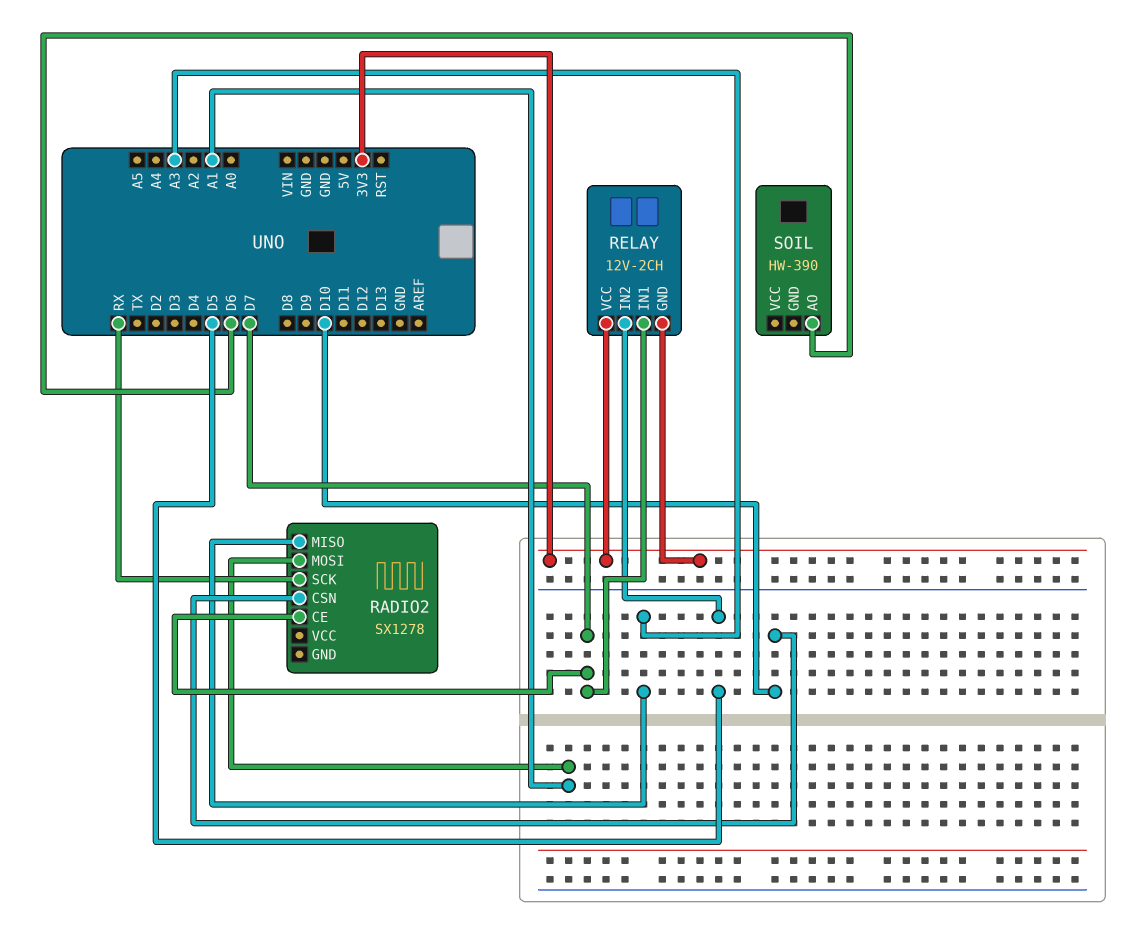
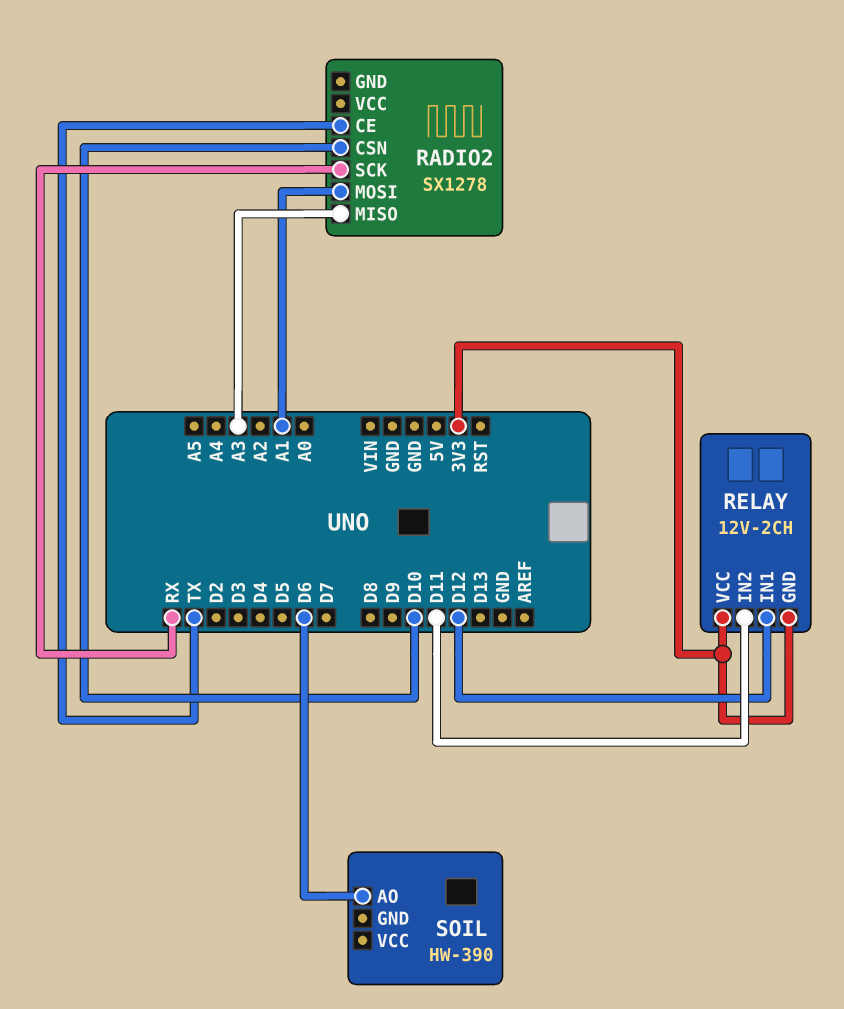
RADIO2 pin CE: D7 -> TX
RELAY pin IN1: D7 -> D12
RELAY pin IN2: D5 -> D11

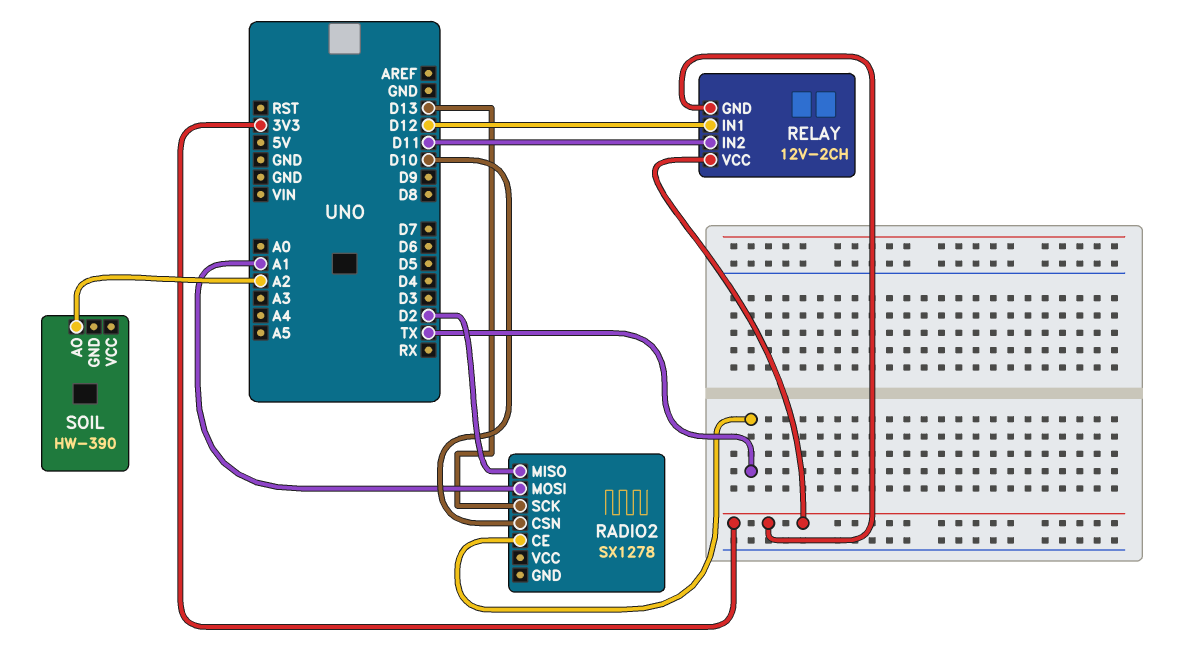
RADIO2 pin MISO: A3 -> D2
RADIO2 pin SCK: RX -> D13
SOIL pin AO: D6 -> A2

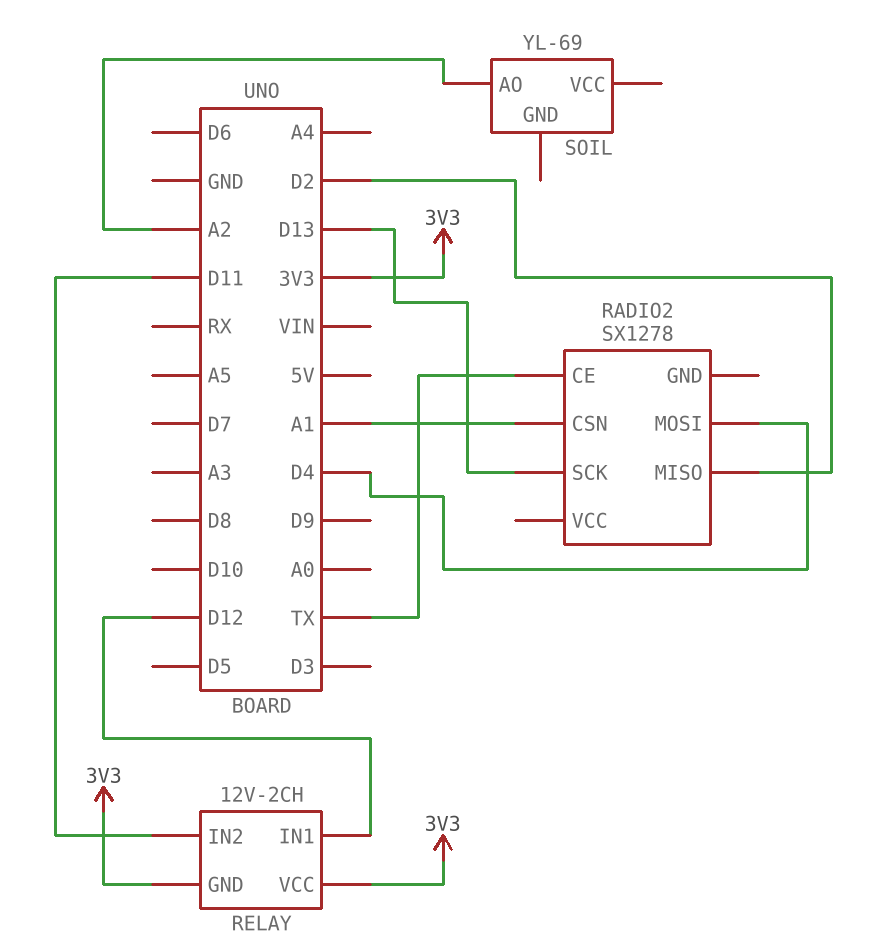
RADIO2 pin CSN: D10 -> A1
RADIO2 pin MOSI: A1 -> D4
SOIL: HW-390 -> YL-69

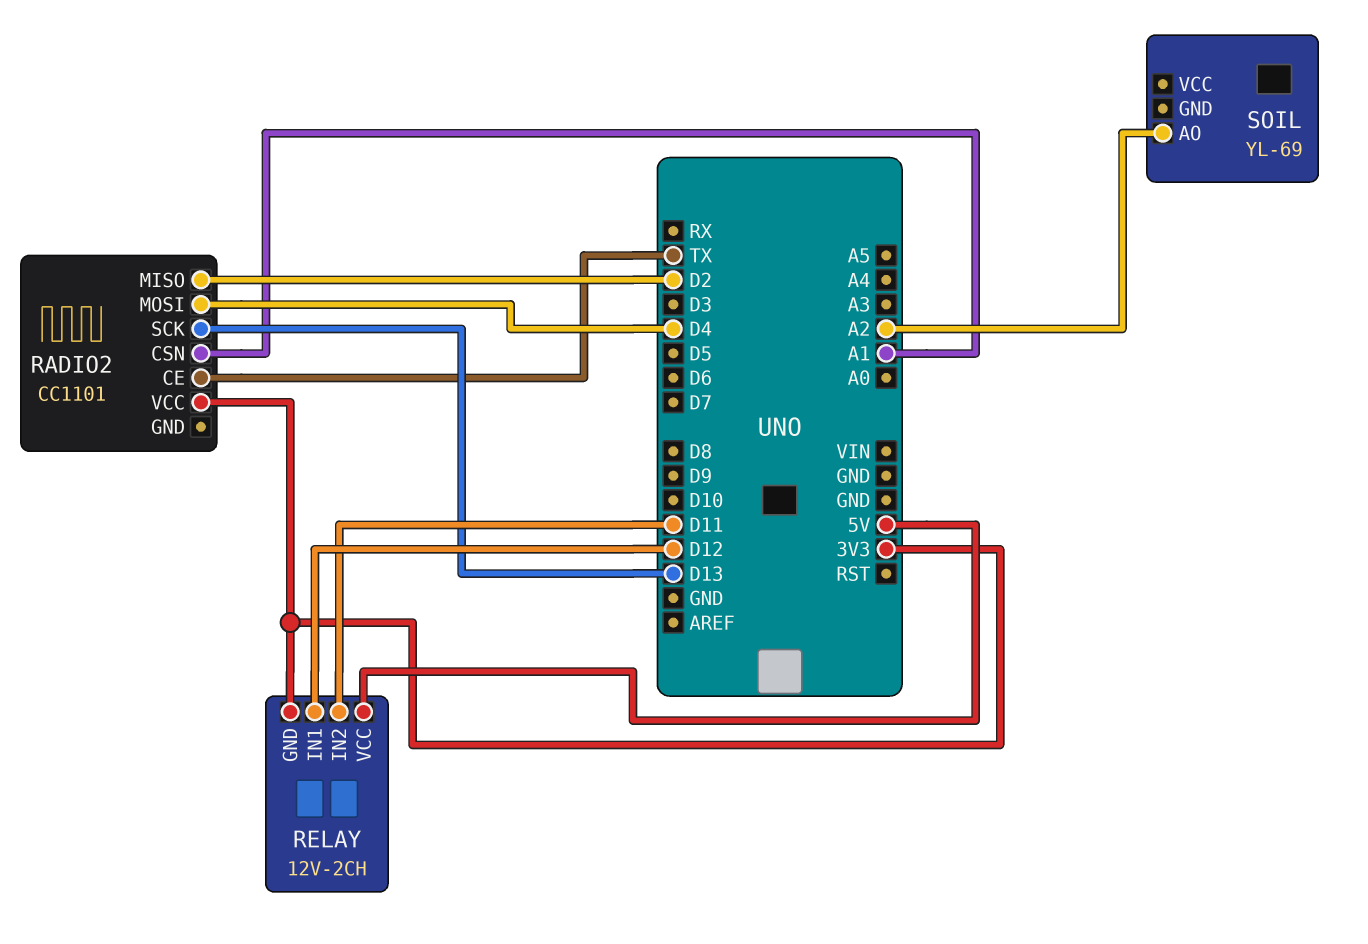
RADIO2: SX1278 -> CC1101
RADIO2 pin VCC: none -> 3V3
RELAY pin VCC: 3V3 -> 5V

